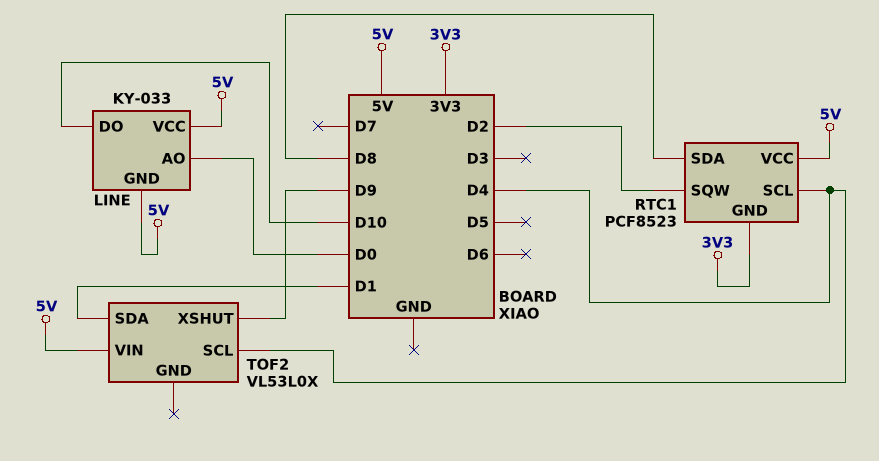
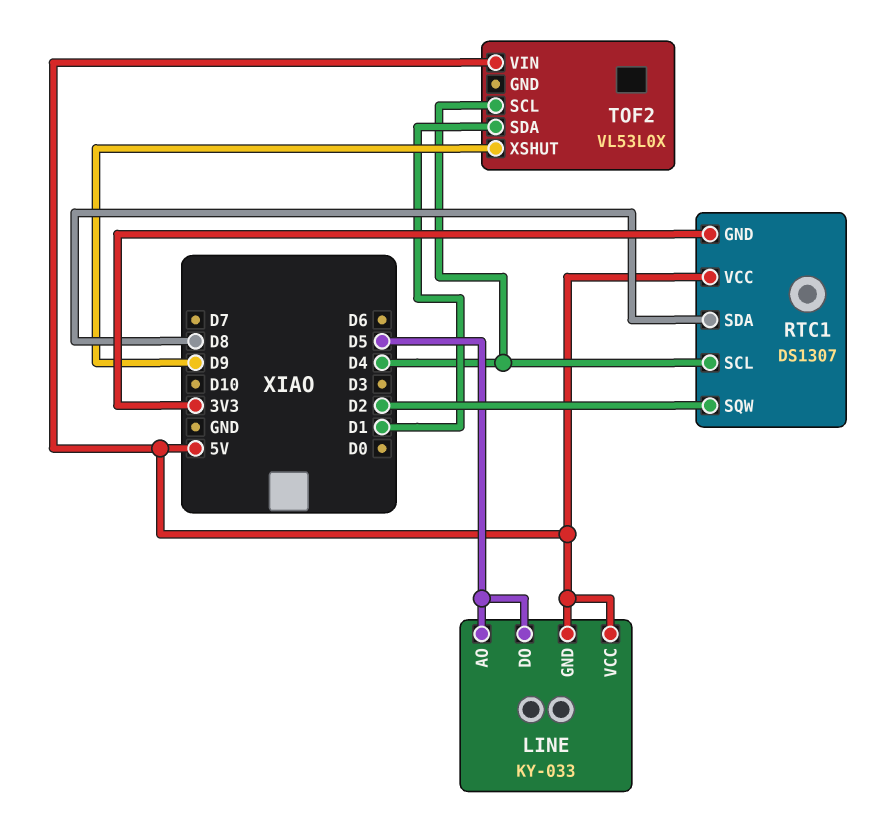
LINE pin AO: D0 -> D5
LINE pin DO: D10 -> D5
RTC1: PCF8523 -> DS1307

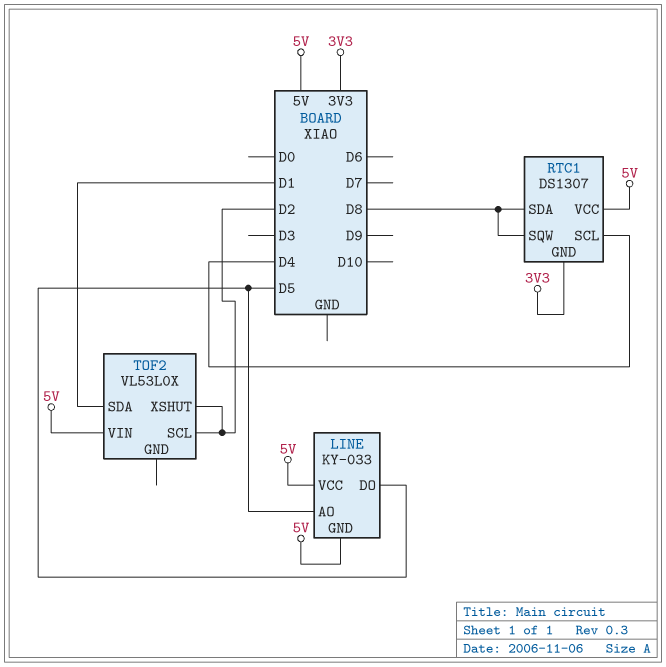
RTC1 pin SQW: D2 -> D8
TOF2 pin SCL: D4 -> D2
TOF2 pin XSHUT: D9 -> D2

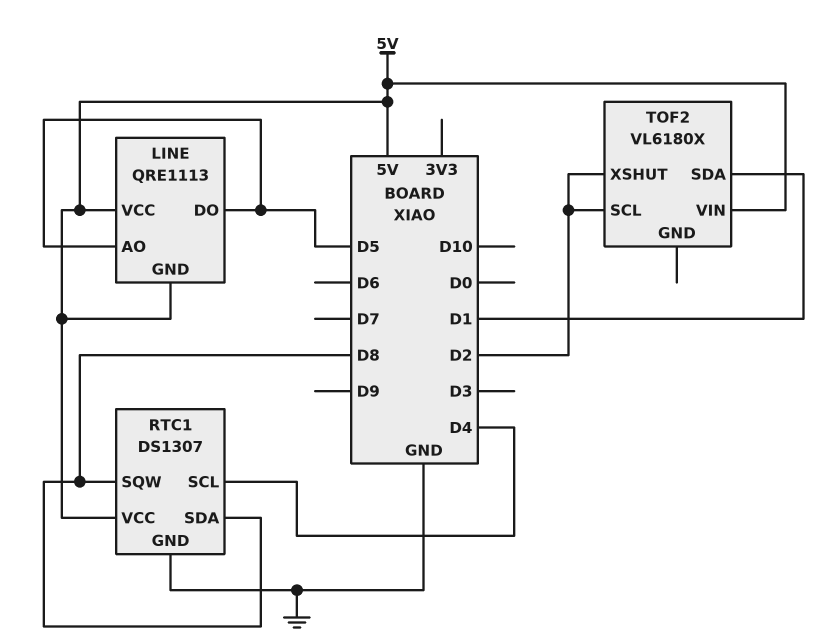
LINE: KY-033 -> QRE1113
RTC1 pin GND: 3V3 -> GND
TOF2: VL53L0X -> VL6180X

